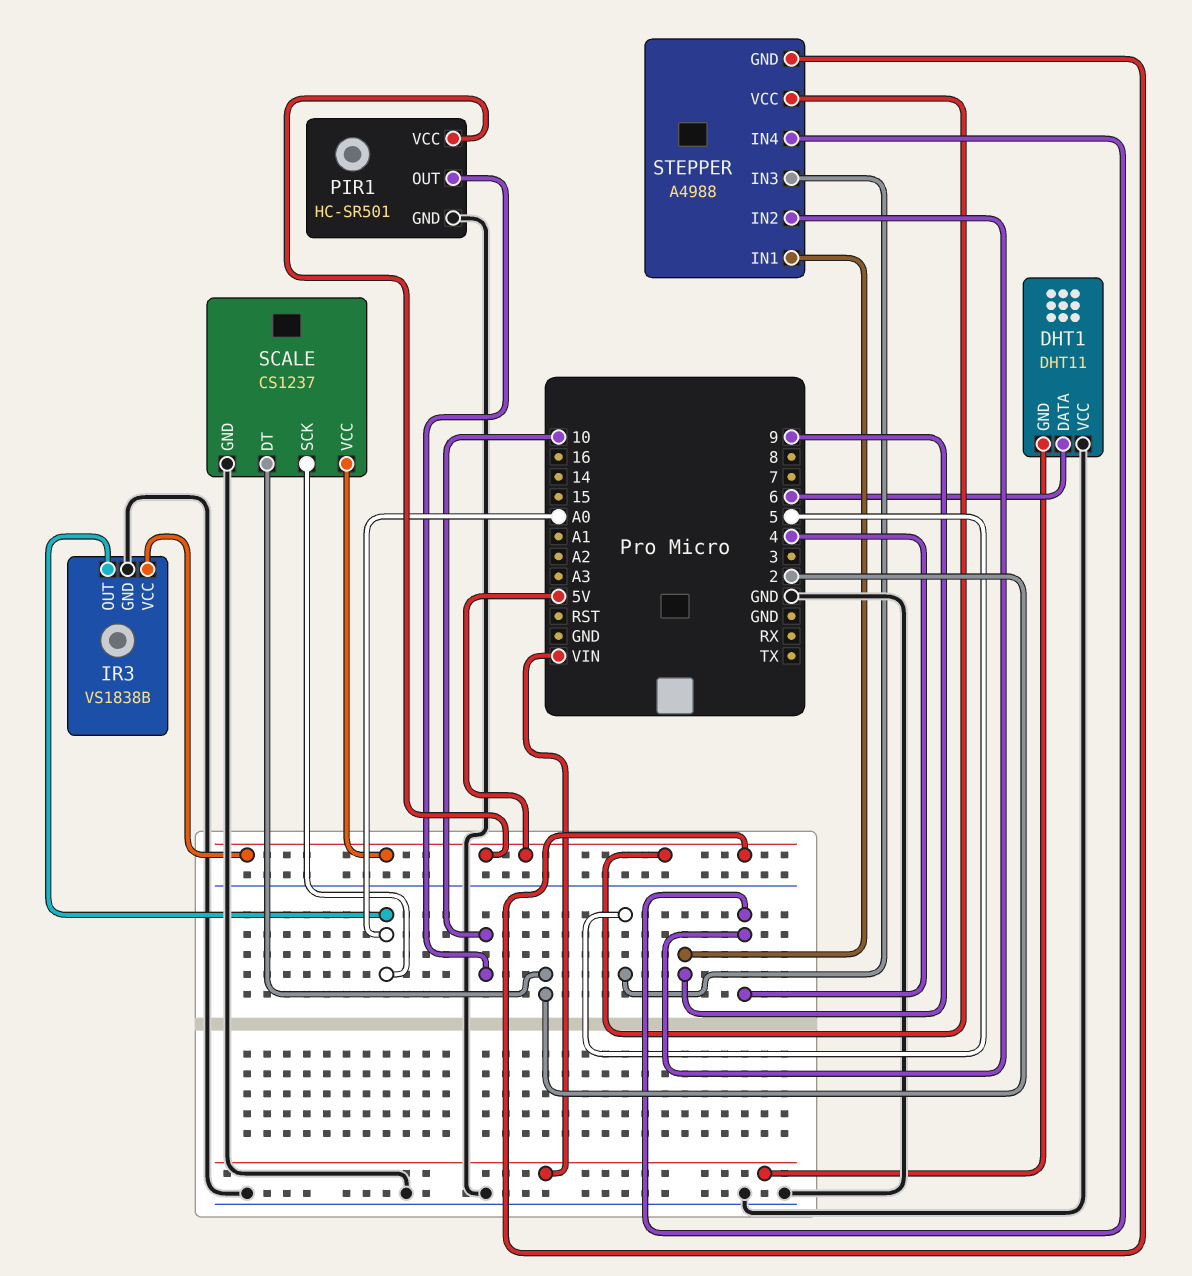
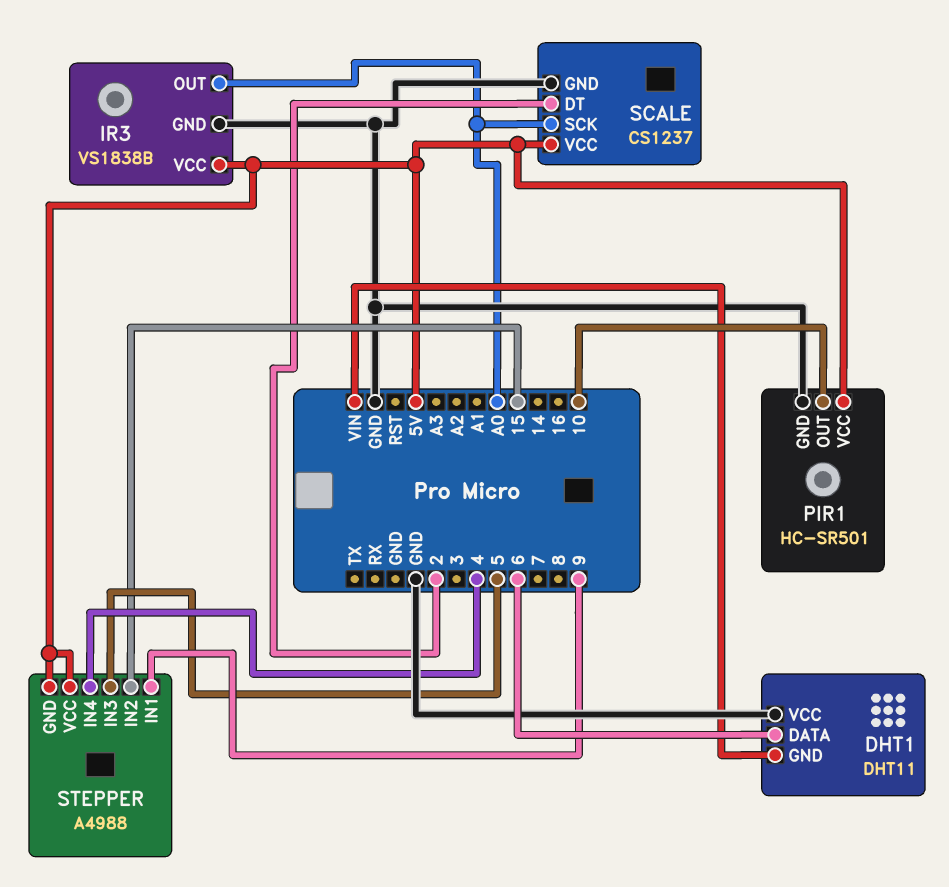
STEPPER pin IN2: 4 -> 15

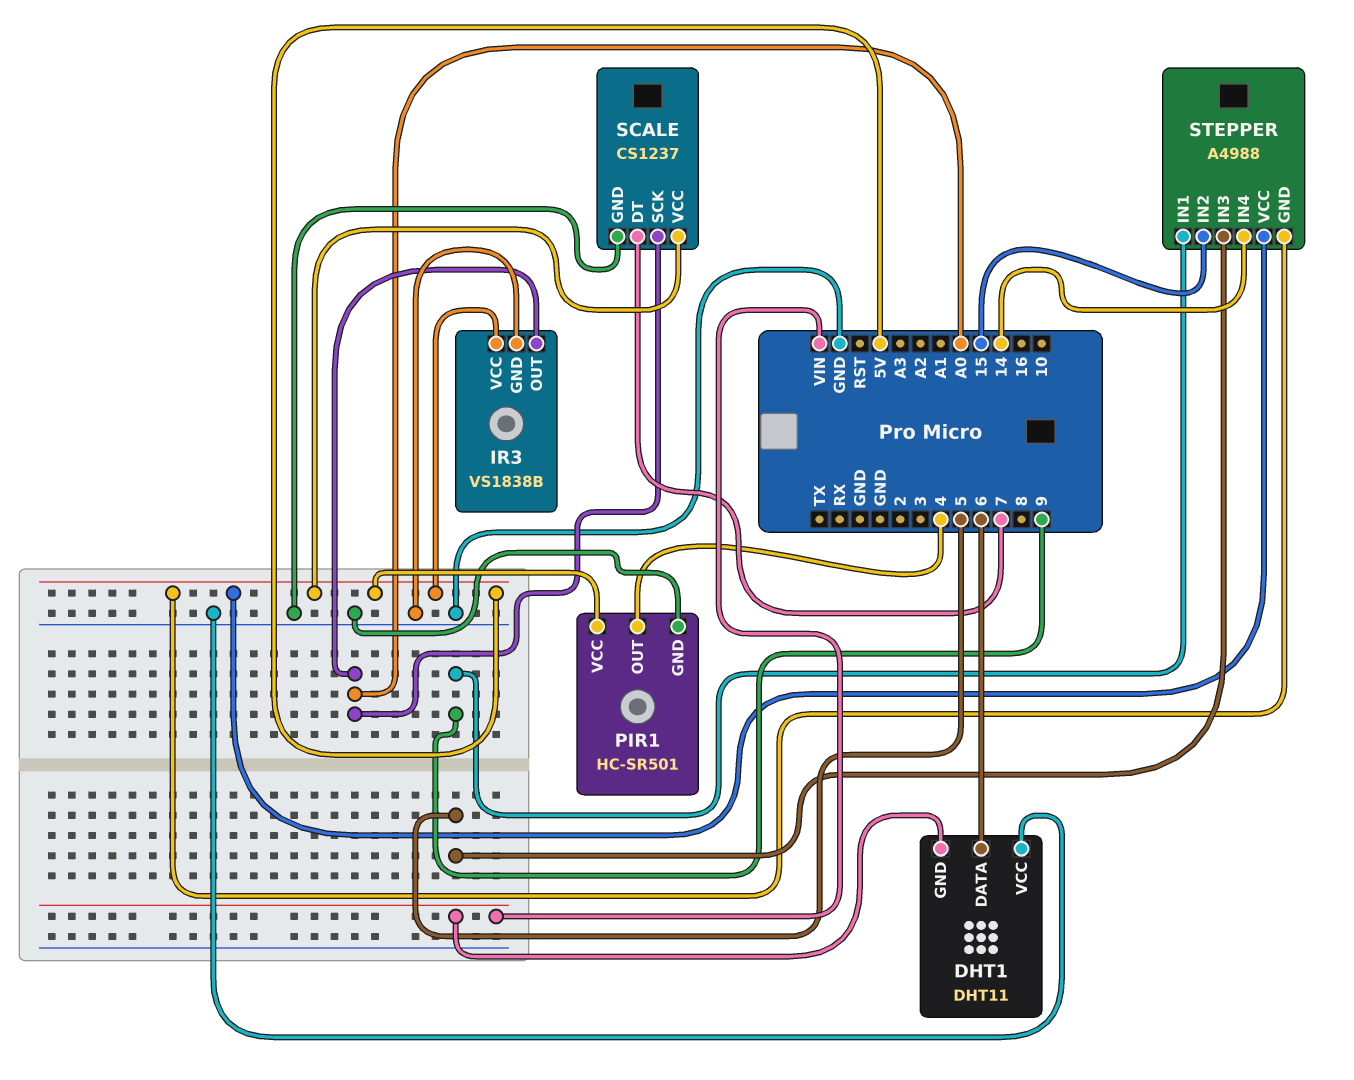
PIR1 pin OUT: 10 -> 4
SCALE pin DT: 2 -> 7
STEPPER pin IN4: 4 -> 14

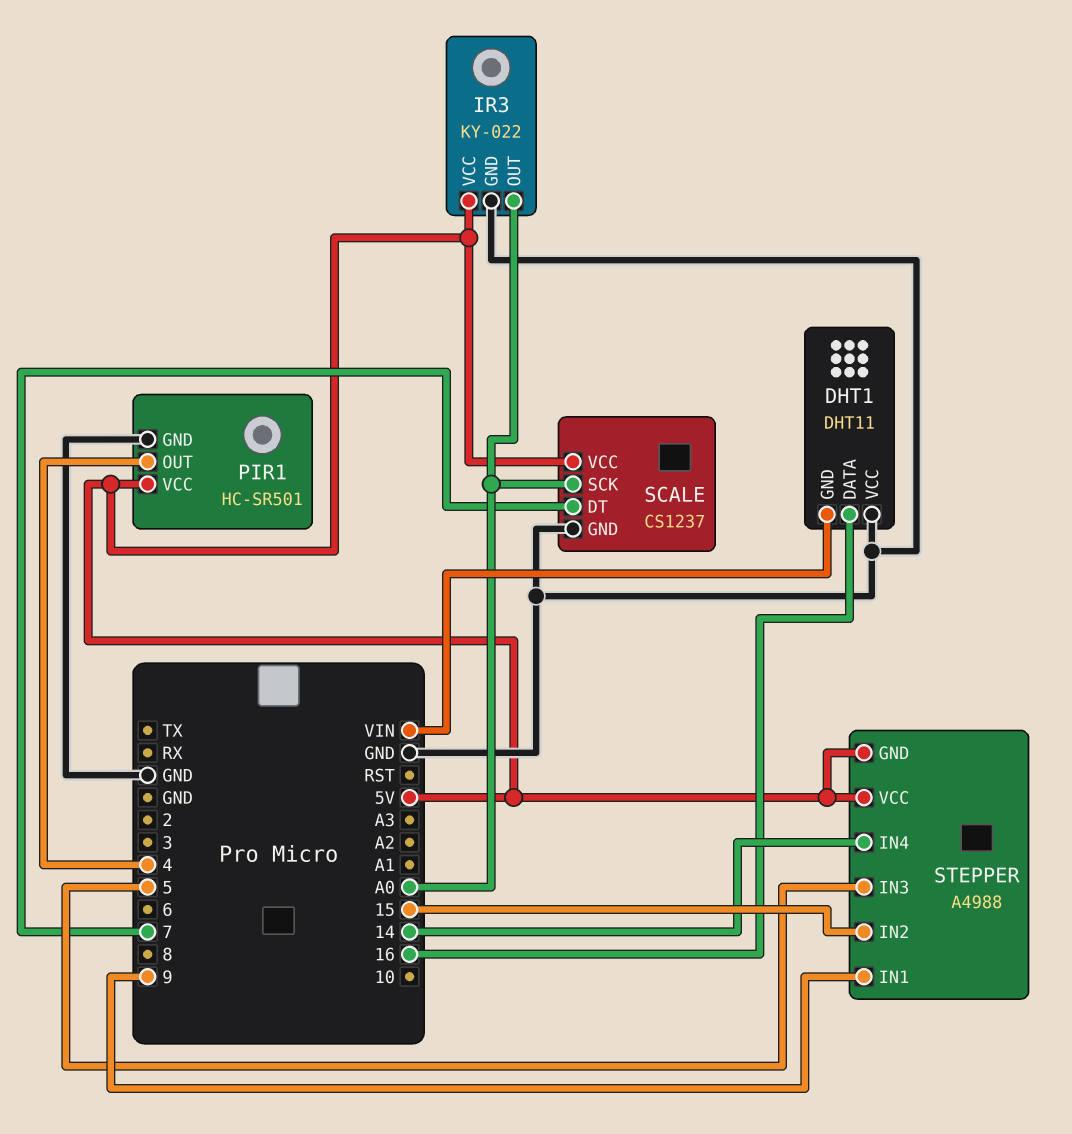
DHT1 pin DATA: 6 -> 16
IR3: VS1838B -> KY-022

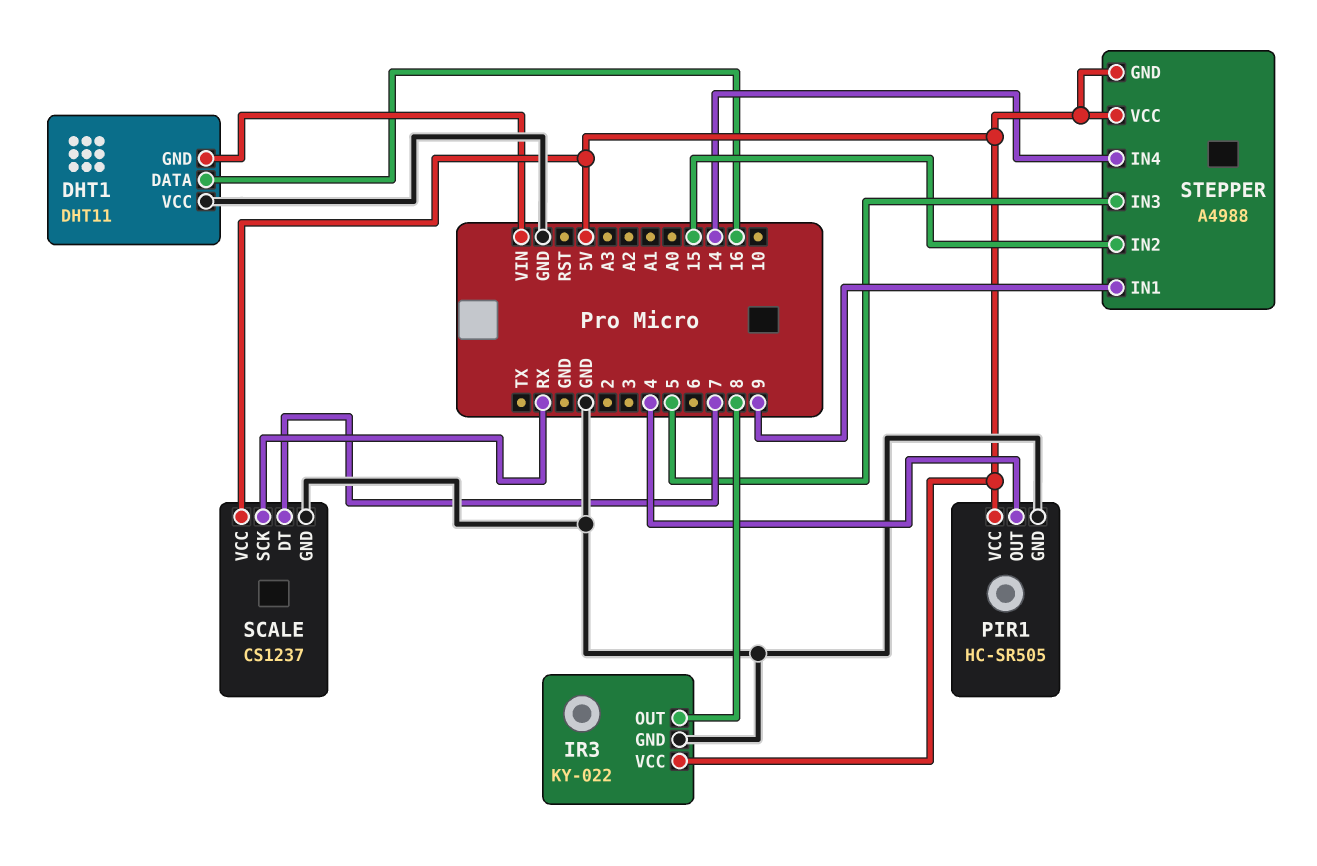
IR3 pin OUT: A0 -> 8
PIR1: HC-SR501 -> HC-SR505
SCALE pin SCK: A0 -> RX

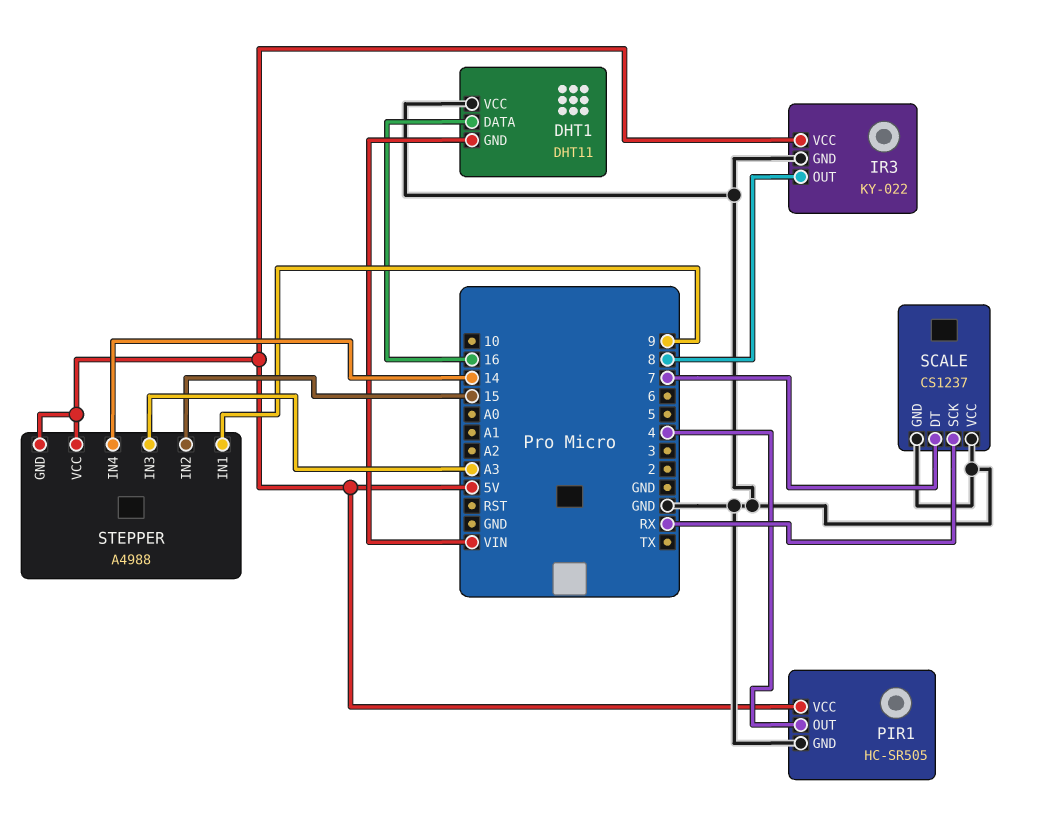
SCALE pin VCC: 5V -> GND
STEPPER pin IN3: 5 -> A3

